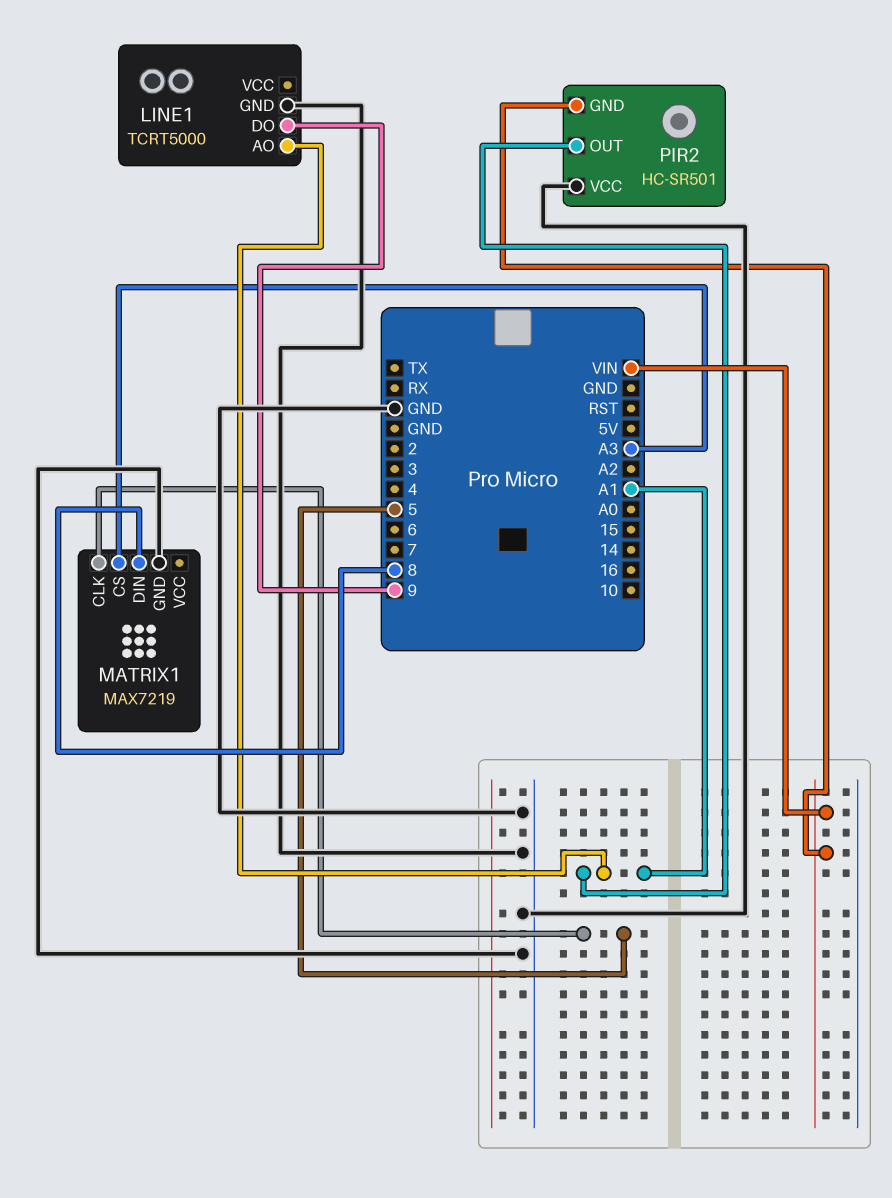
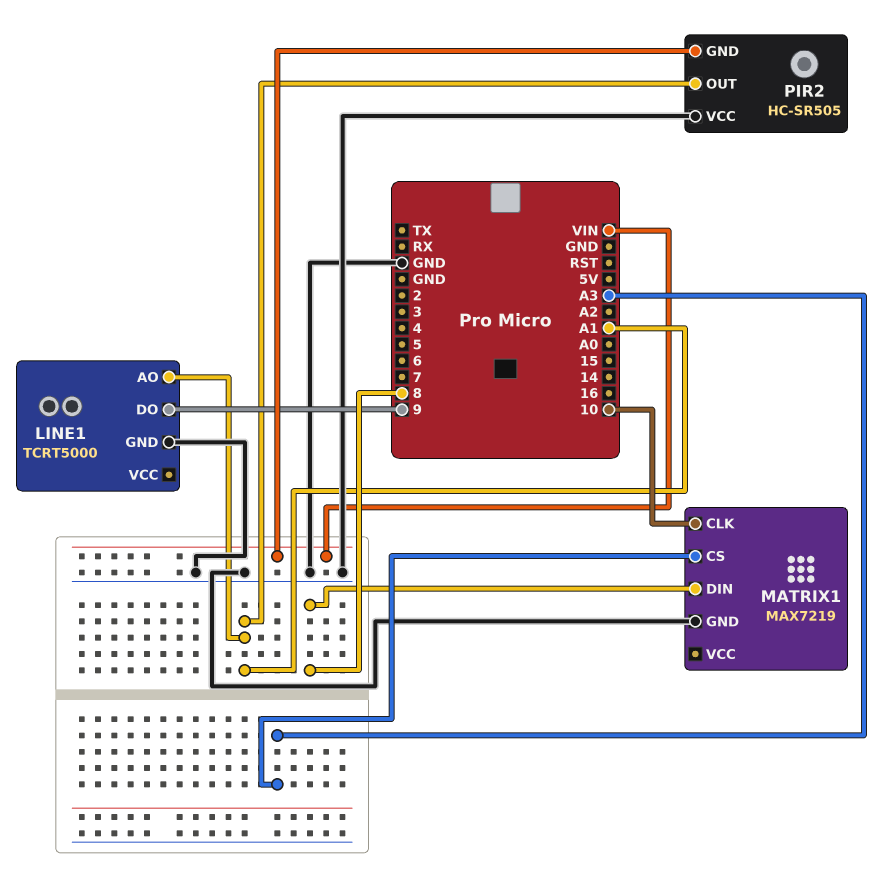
MATRIX1 pin CLK: 5 -> 10
PIR2: HC-SR501 -> HC-SR505

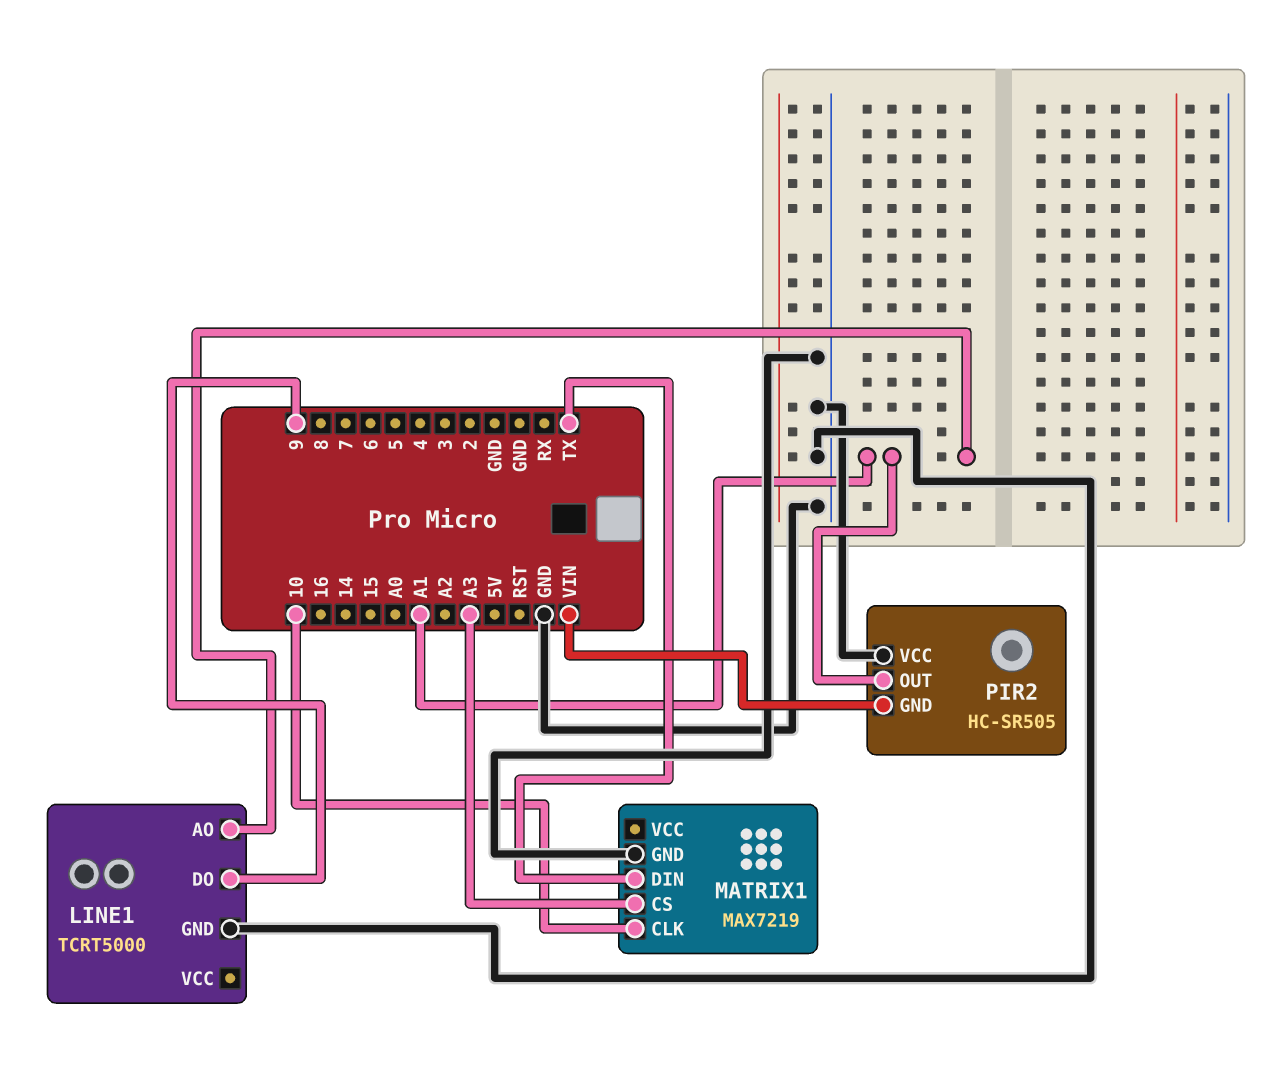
MATRIX1 pin DIN: 8 -> TX

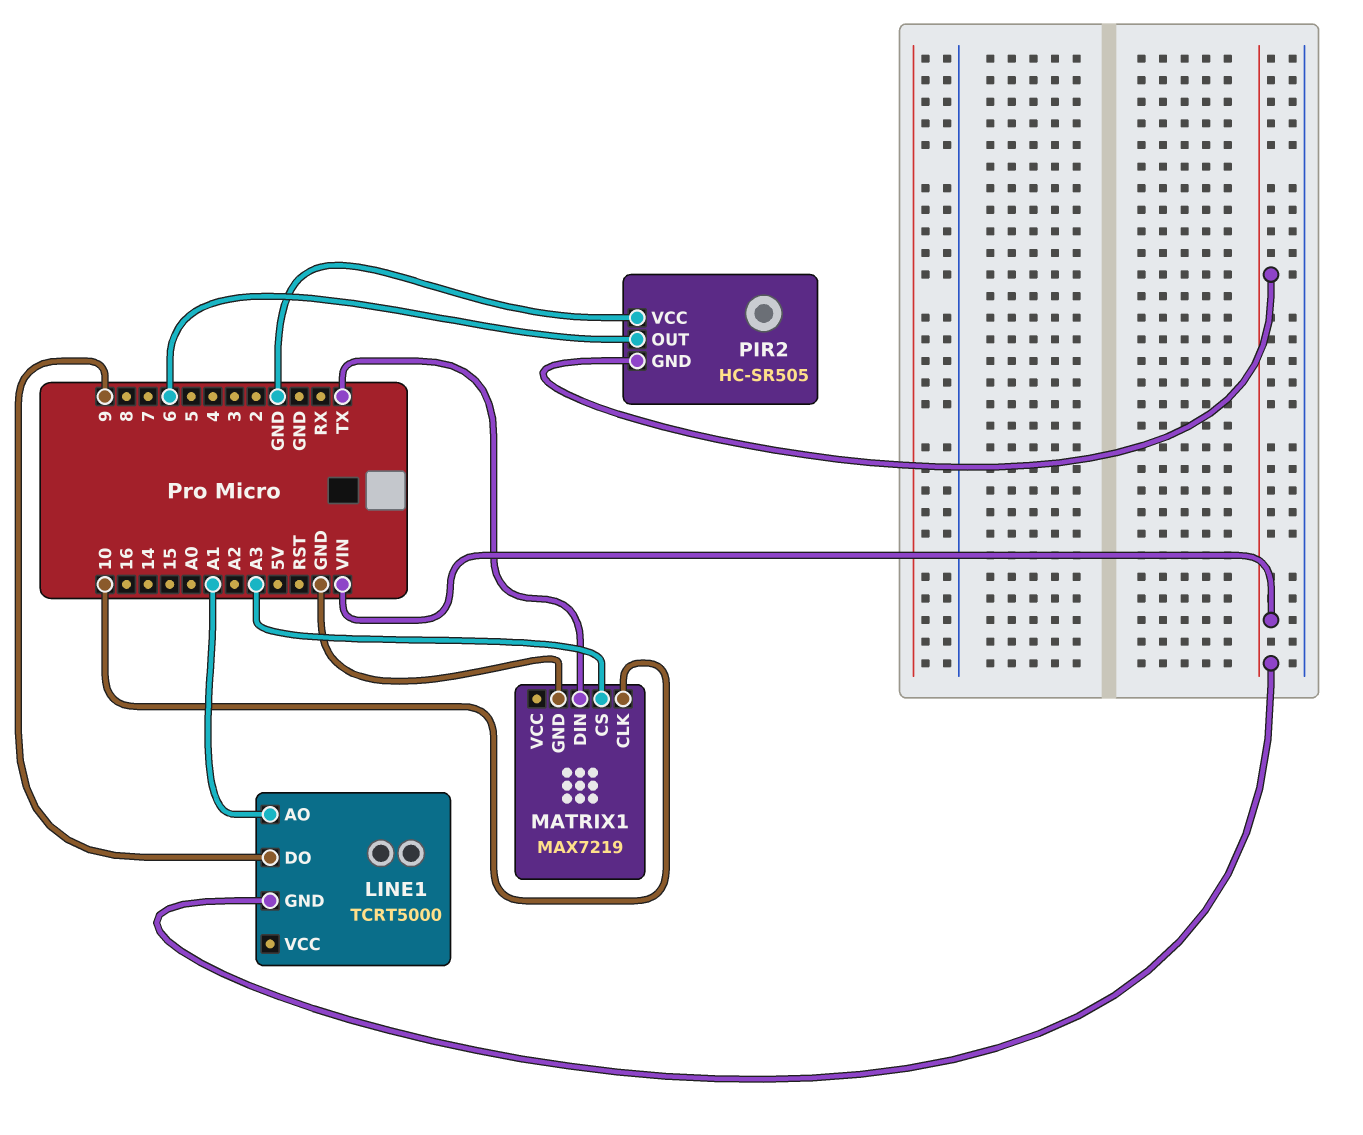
LINE1 pin GND: GND -> VIN
PIR2 pin OUT: A1 -> 6

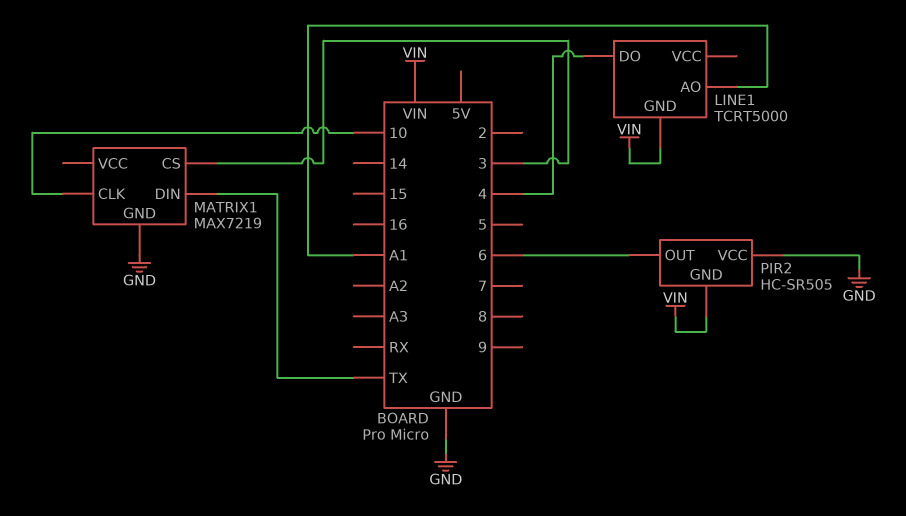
LINE1 pin DO: 9 -> 4
MATRIX1 pin CS: A3 -> 3

